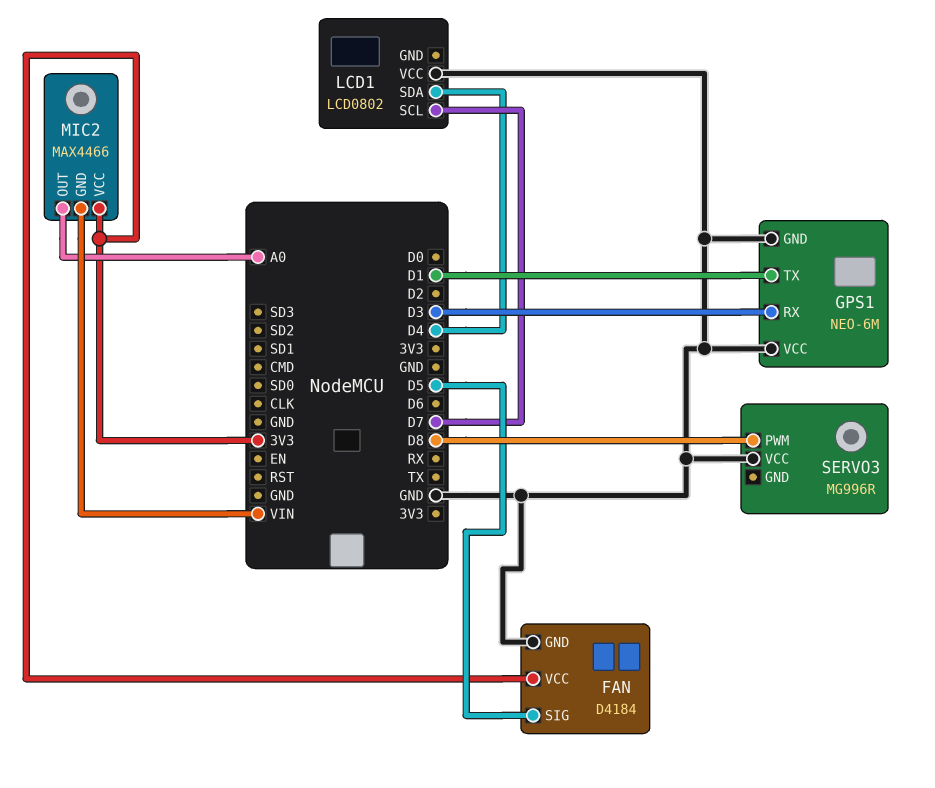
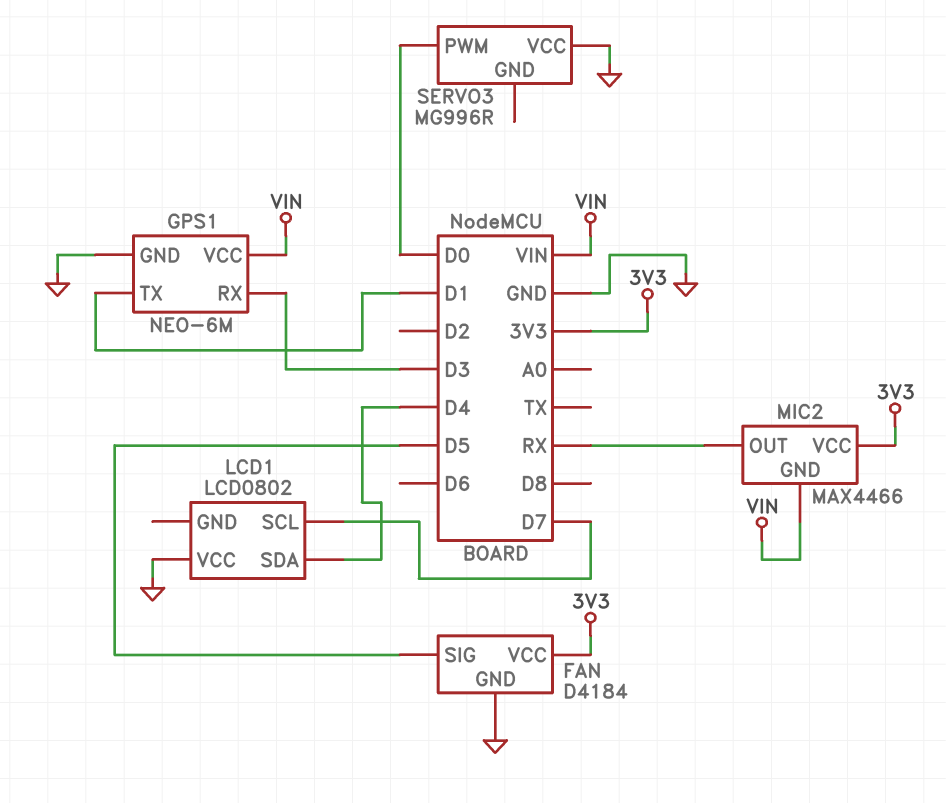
GPS1 pin VCC: GND -> VIN
MIC2 pin OUT: A0 -> RX
SERVO3 pin PWM: D8 -> D0

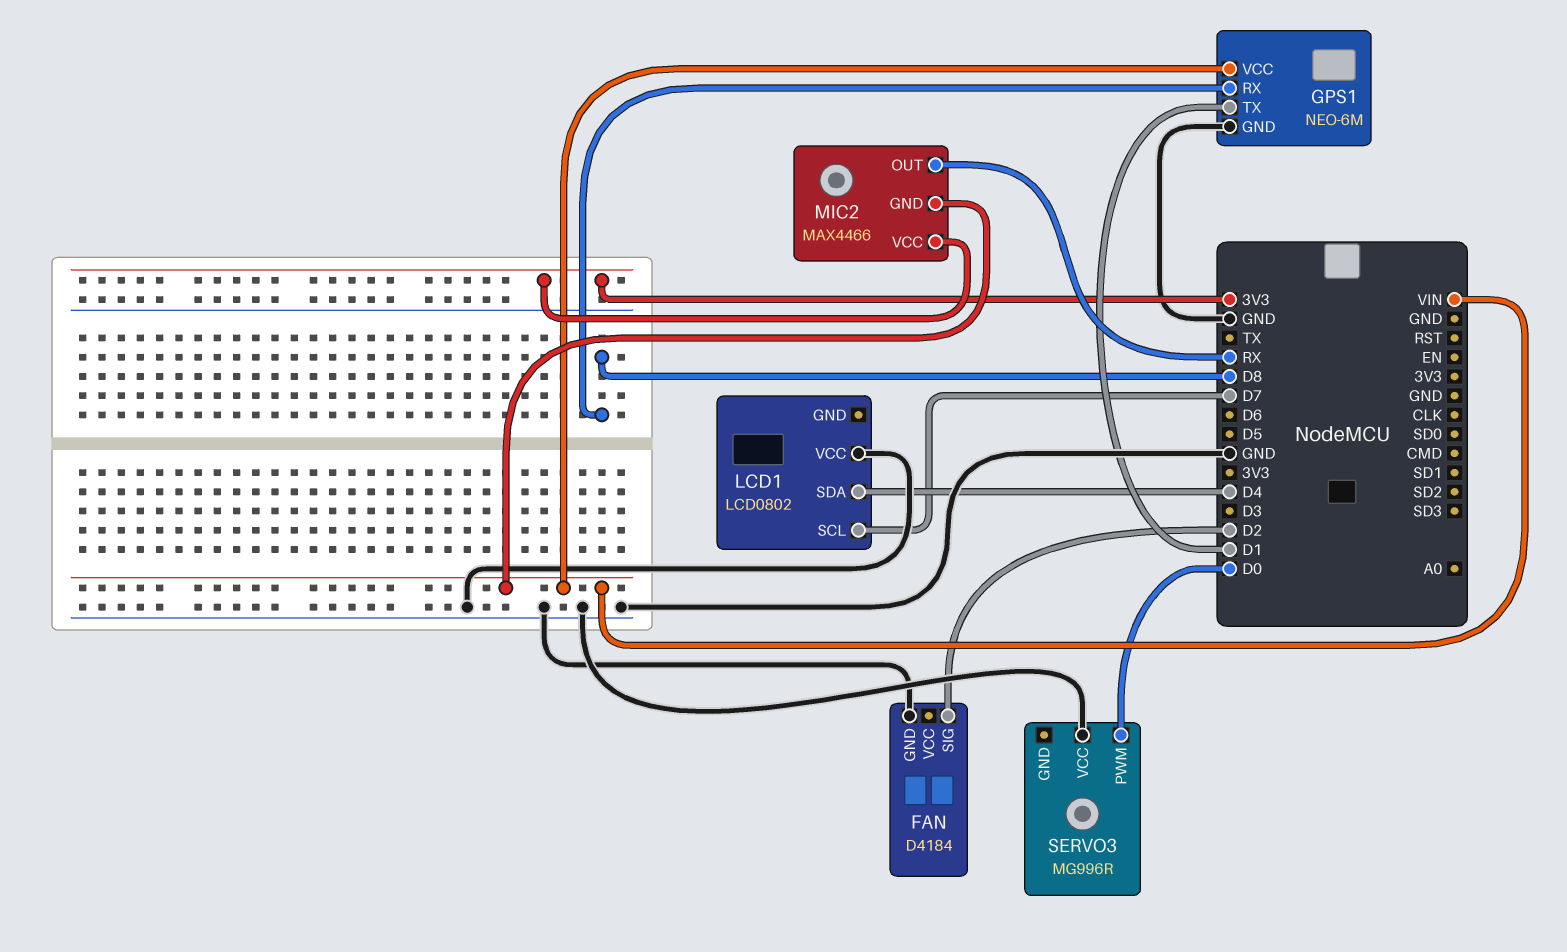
FAN pin SIG: D5 -> D2
FAN pin VCC: 3V3 -> none
GPS1 pin RX: D3 -> D8

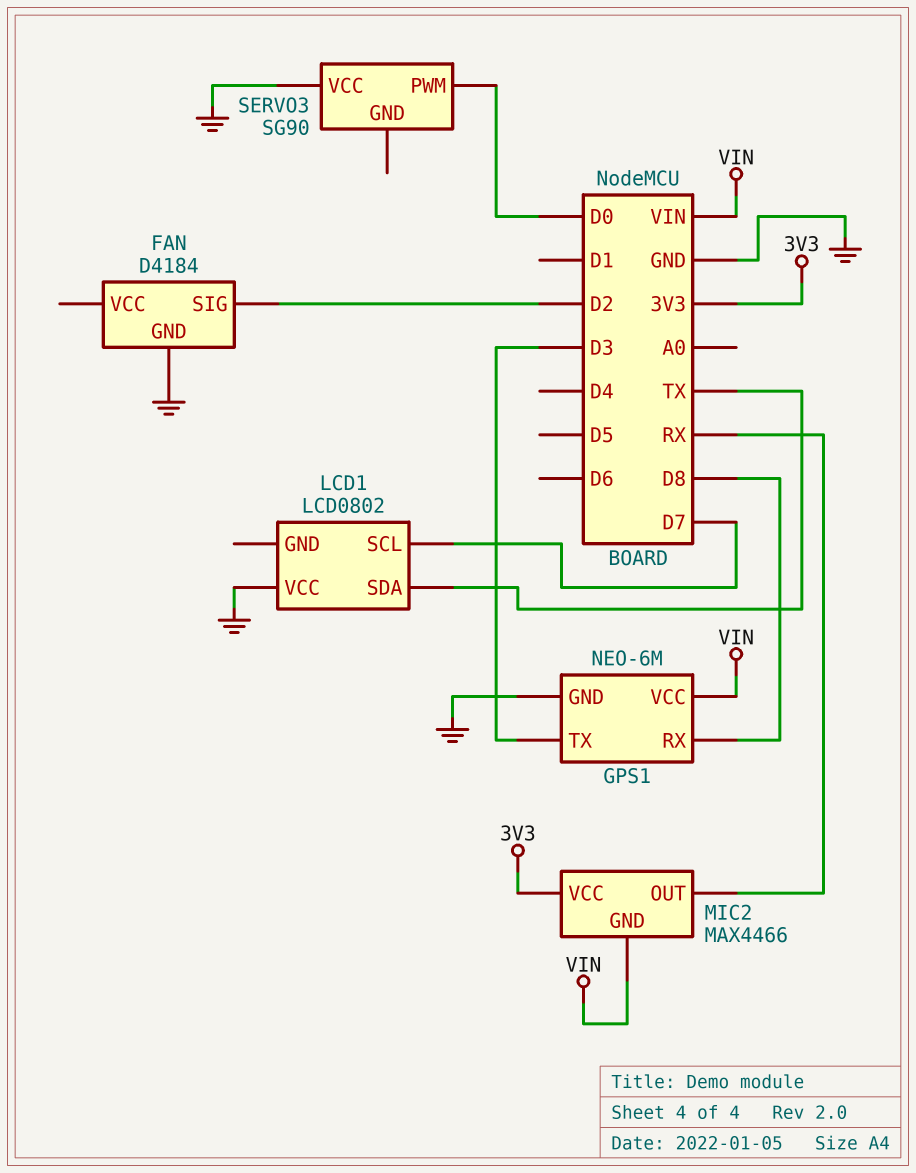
GPS1 pin TX: D1 -> D3
LCD1 pin SDA: D4 -> TX
SERVO3: MG996R -> SG90

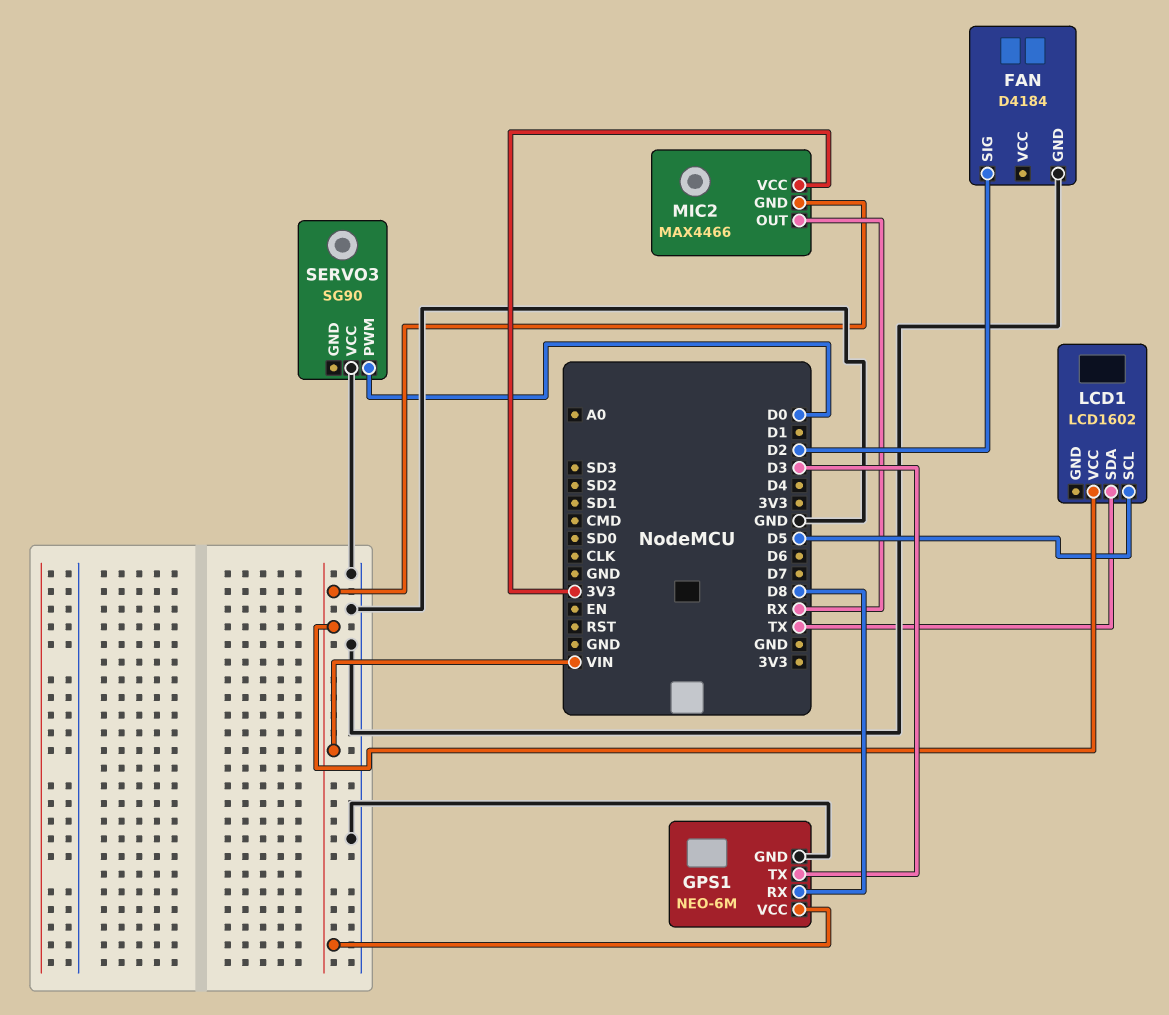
LCD1: LCD0802 -> LCD1602
LCD1 pin SCL: D7 -> D5
LCD1 pin VCC: GND -> VIN

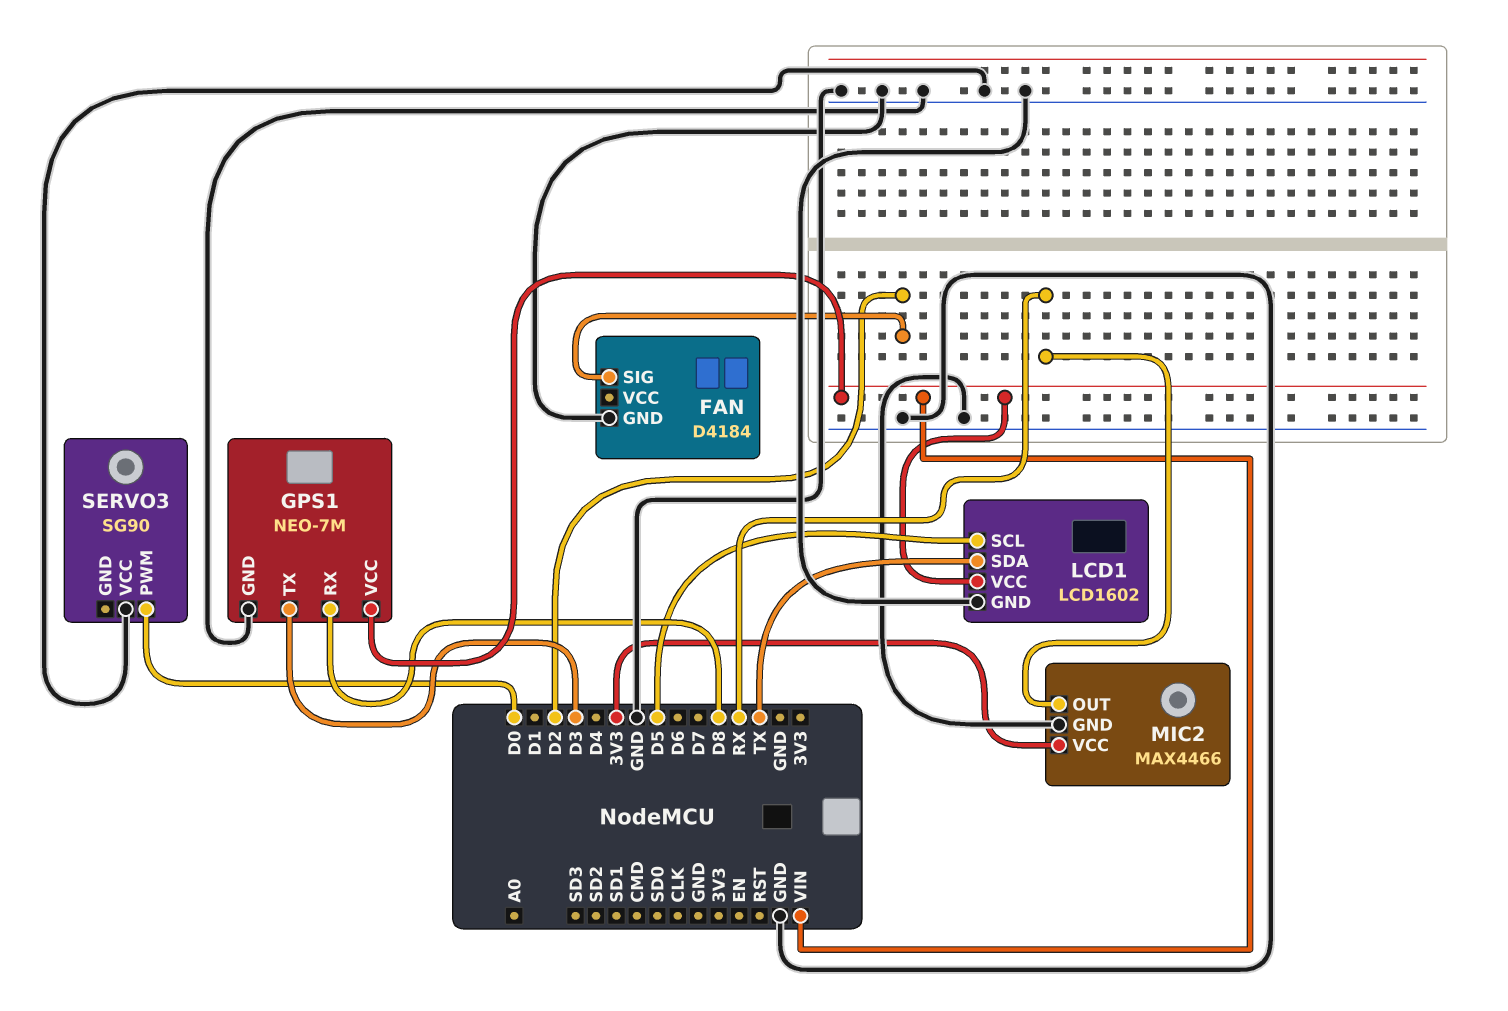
GPS1: NEO-6M -> NEO-7M
LCD1 pin GND: none -> GND
MIC2 pin GND: VIN -> GND

